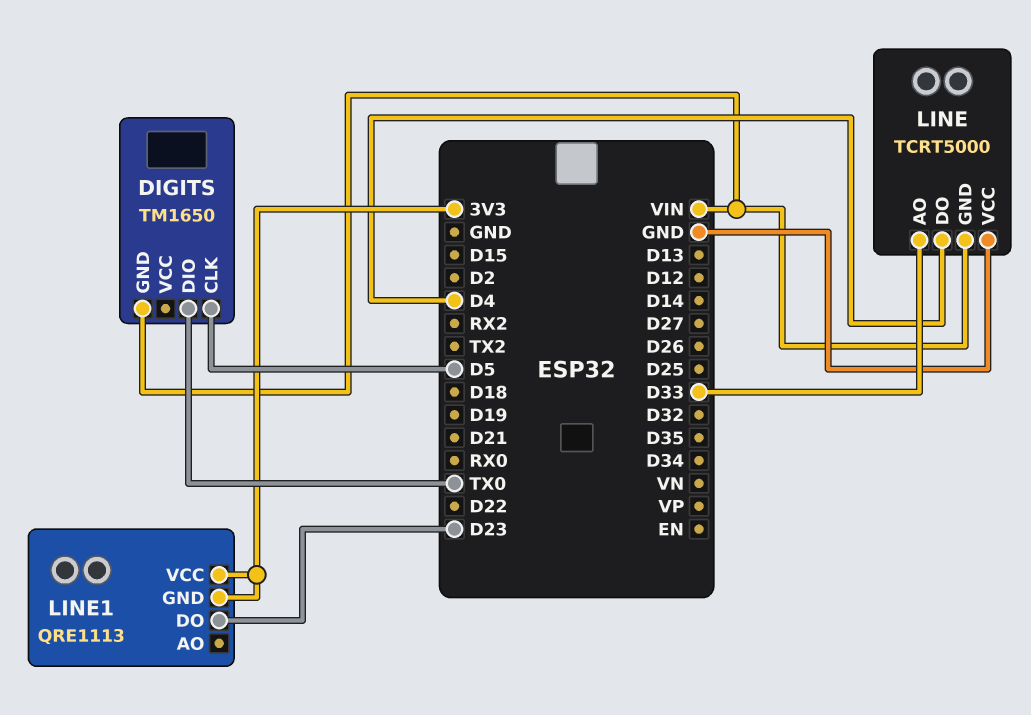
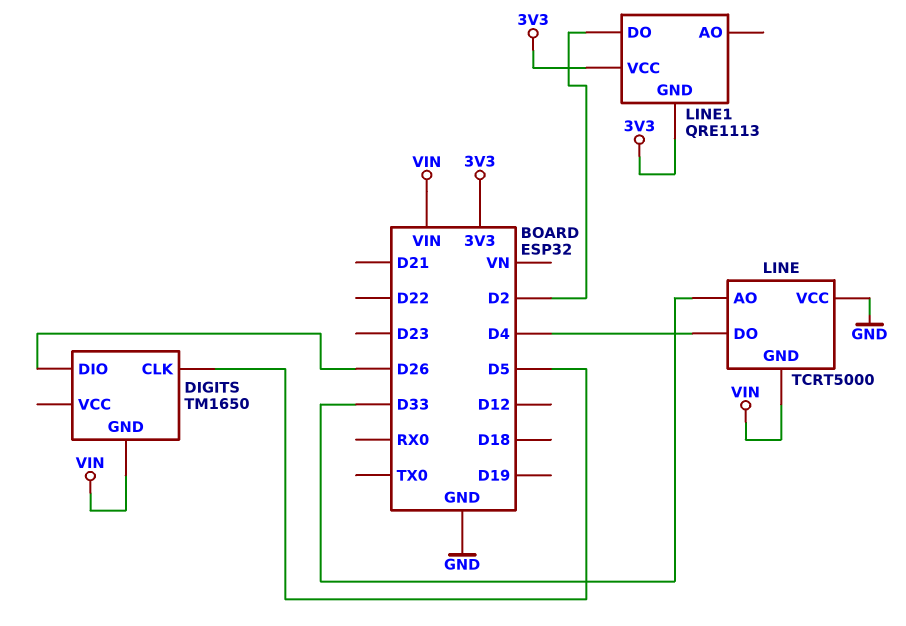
DIGITS pin DIO: TX0 -> D26
LINE1 pin DO: D23 -> D2

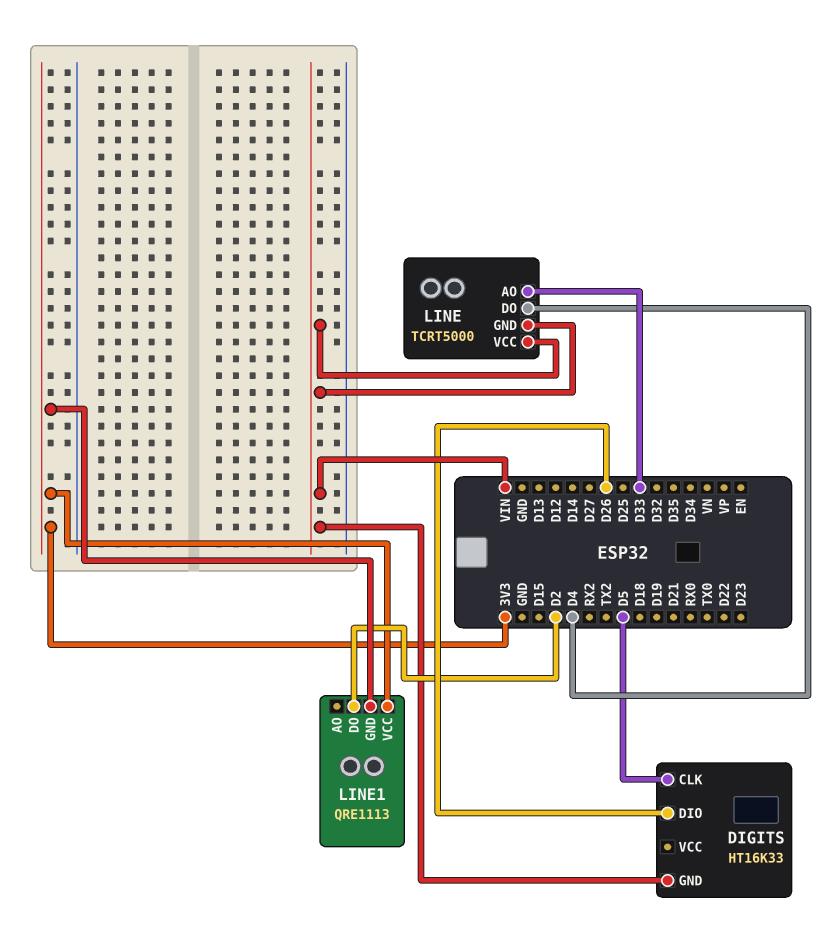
DIGITS: TM1650 -> HT16K33
LINE pin VCC: GND -> VIN

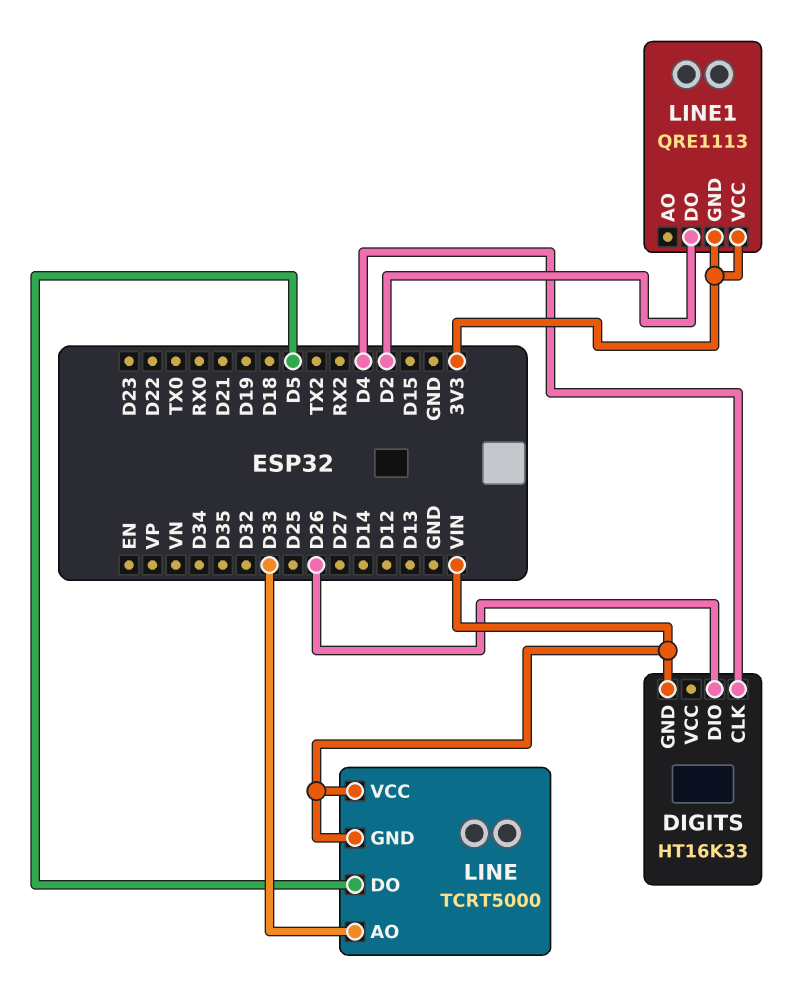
DIGITS pin CLK: D5 -> D4
LINE pin DO: D4 -> D5

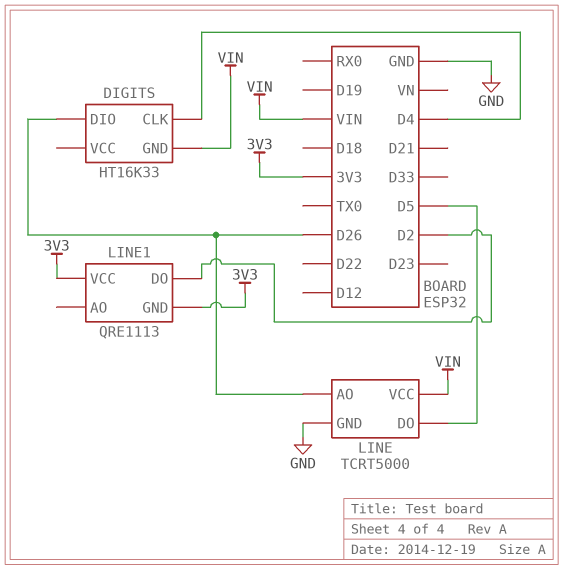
LINE pin AO: D33 -> D26
LINE pin GND: VIN -> GND

